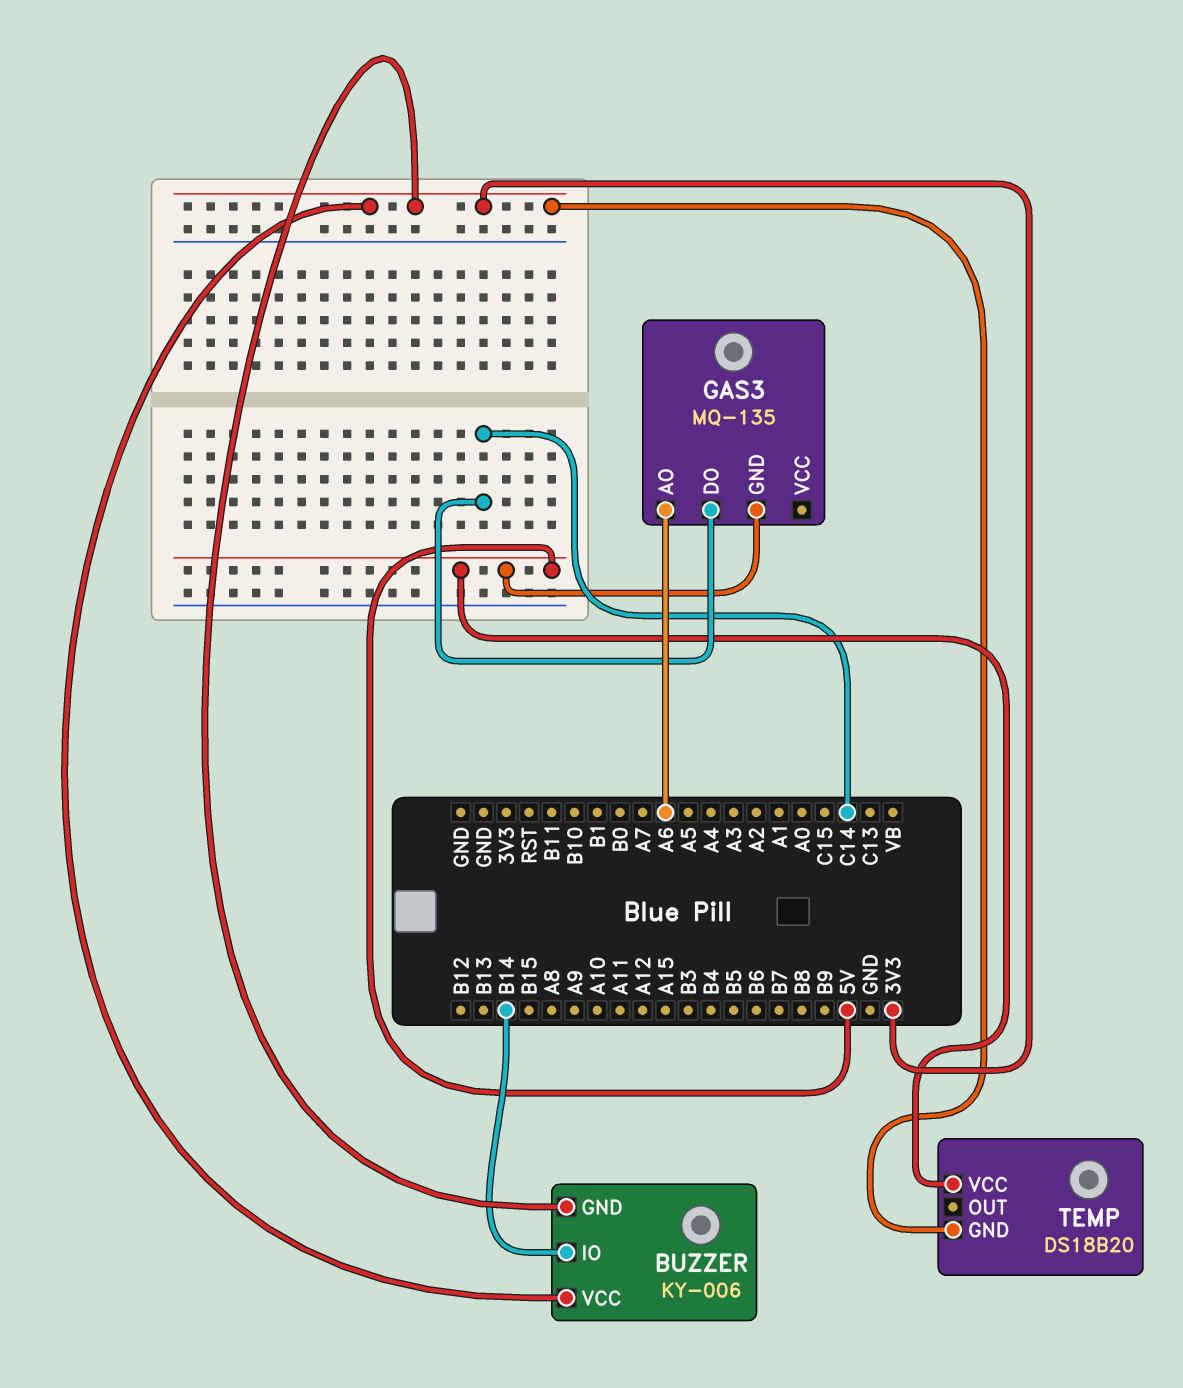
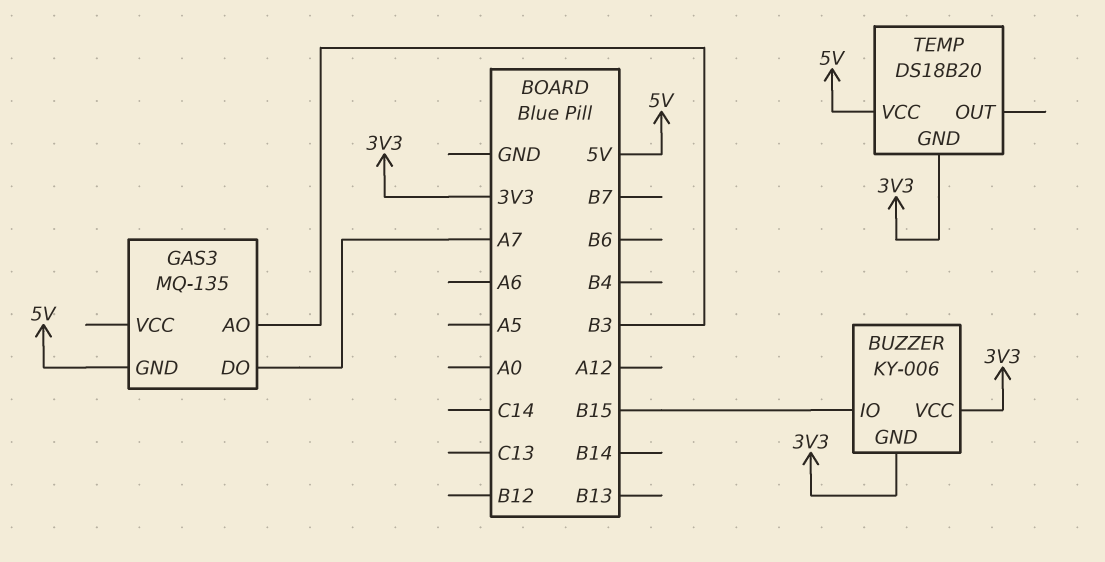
BUZZER pin IO: B14 -> B15
GAS3 pin AO: A6 -> B3
GAS3 pin DO: C14 -> A7

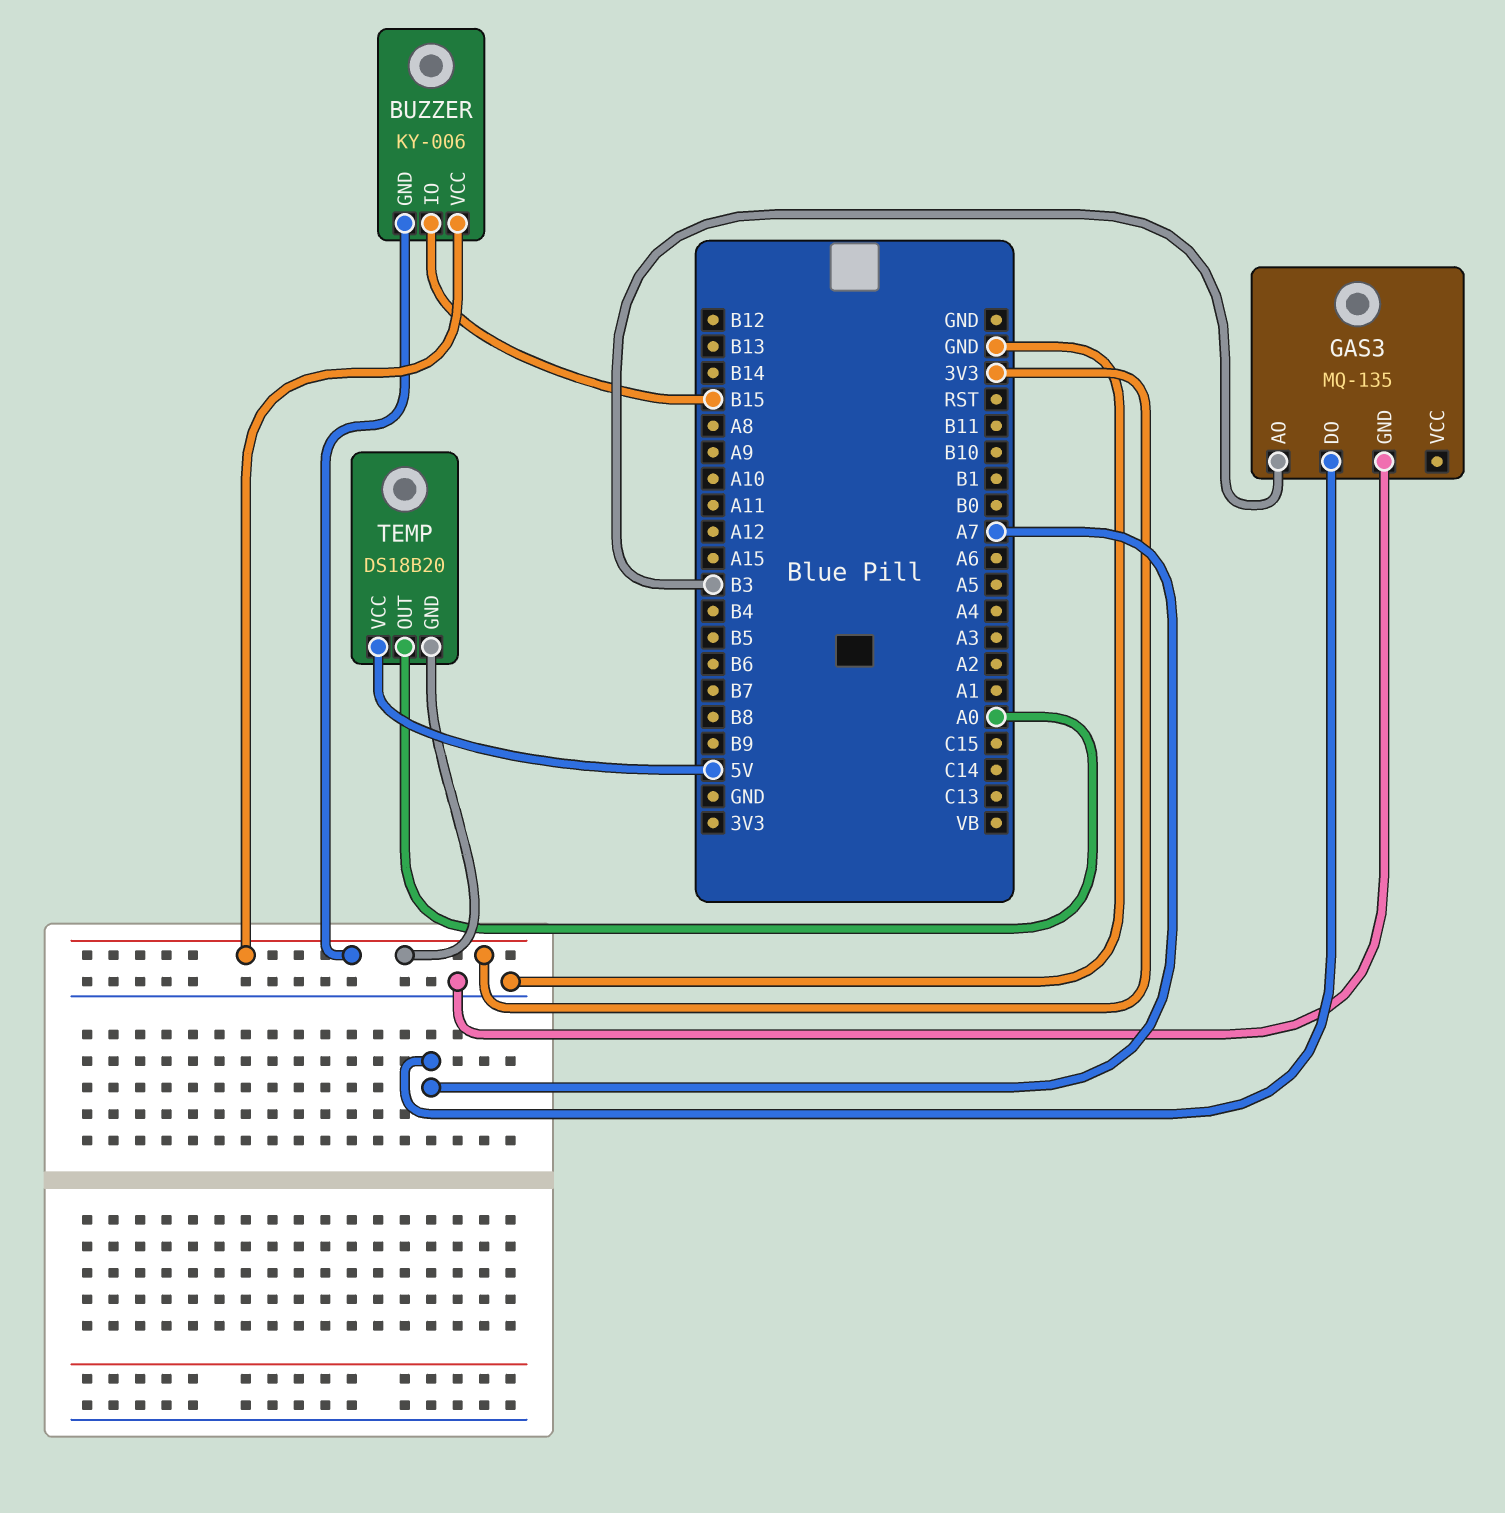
GAS3 pin GND: 5V -> GND
TEMP pin OUT: none -> A0

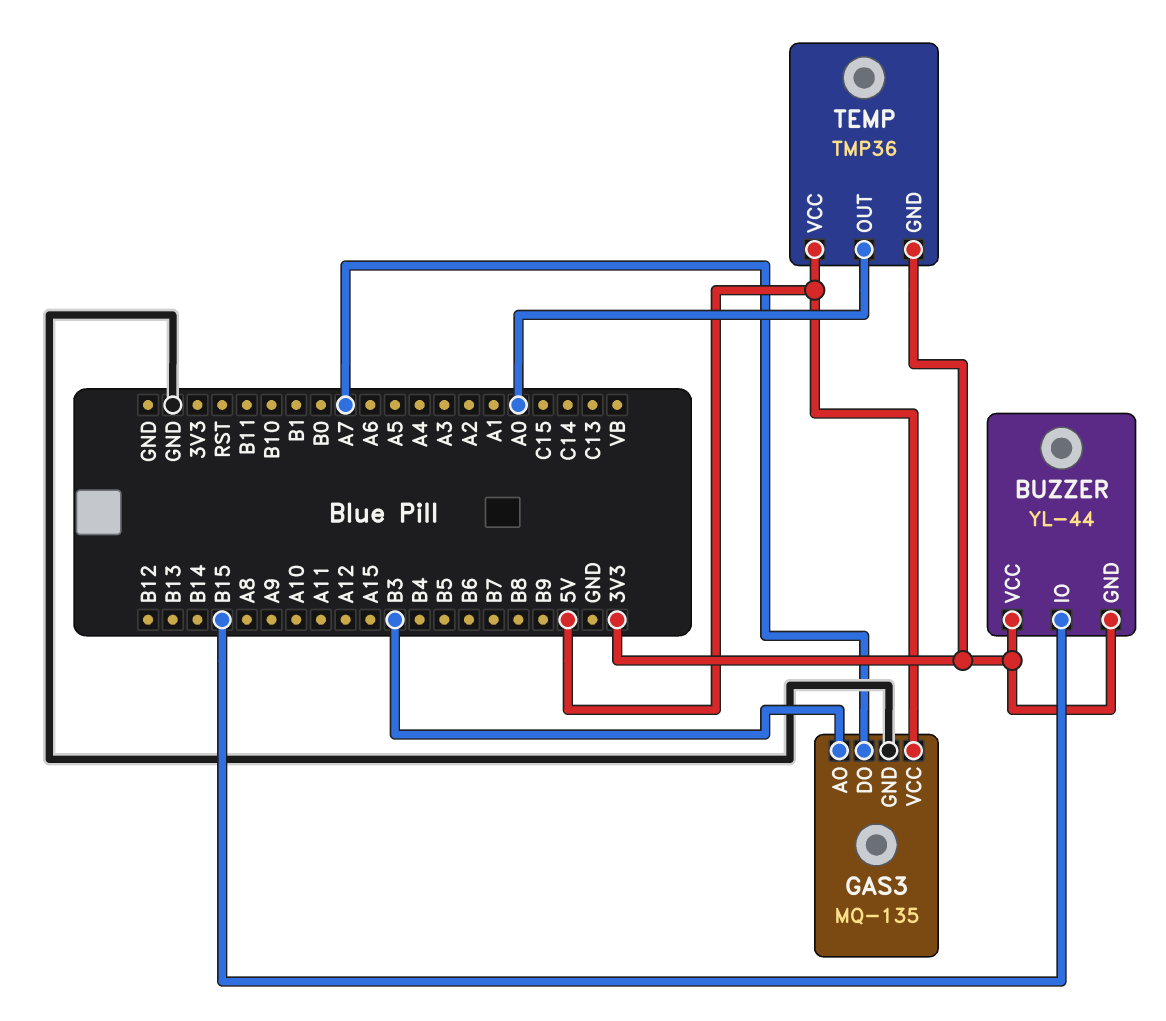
BUZZER: KY-006 -> YL-44
GAS3 pin VCC: none -> 5V
TEMP: DS18B20 -> TMP36

